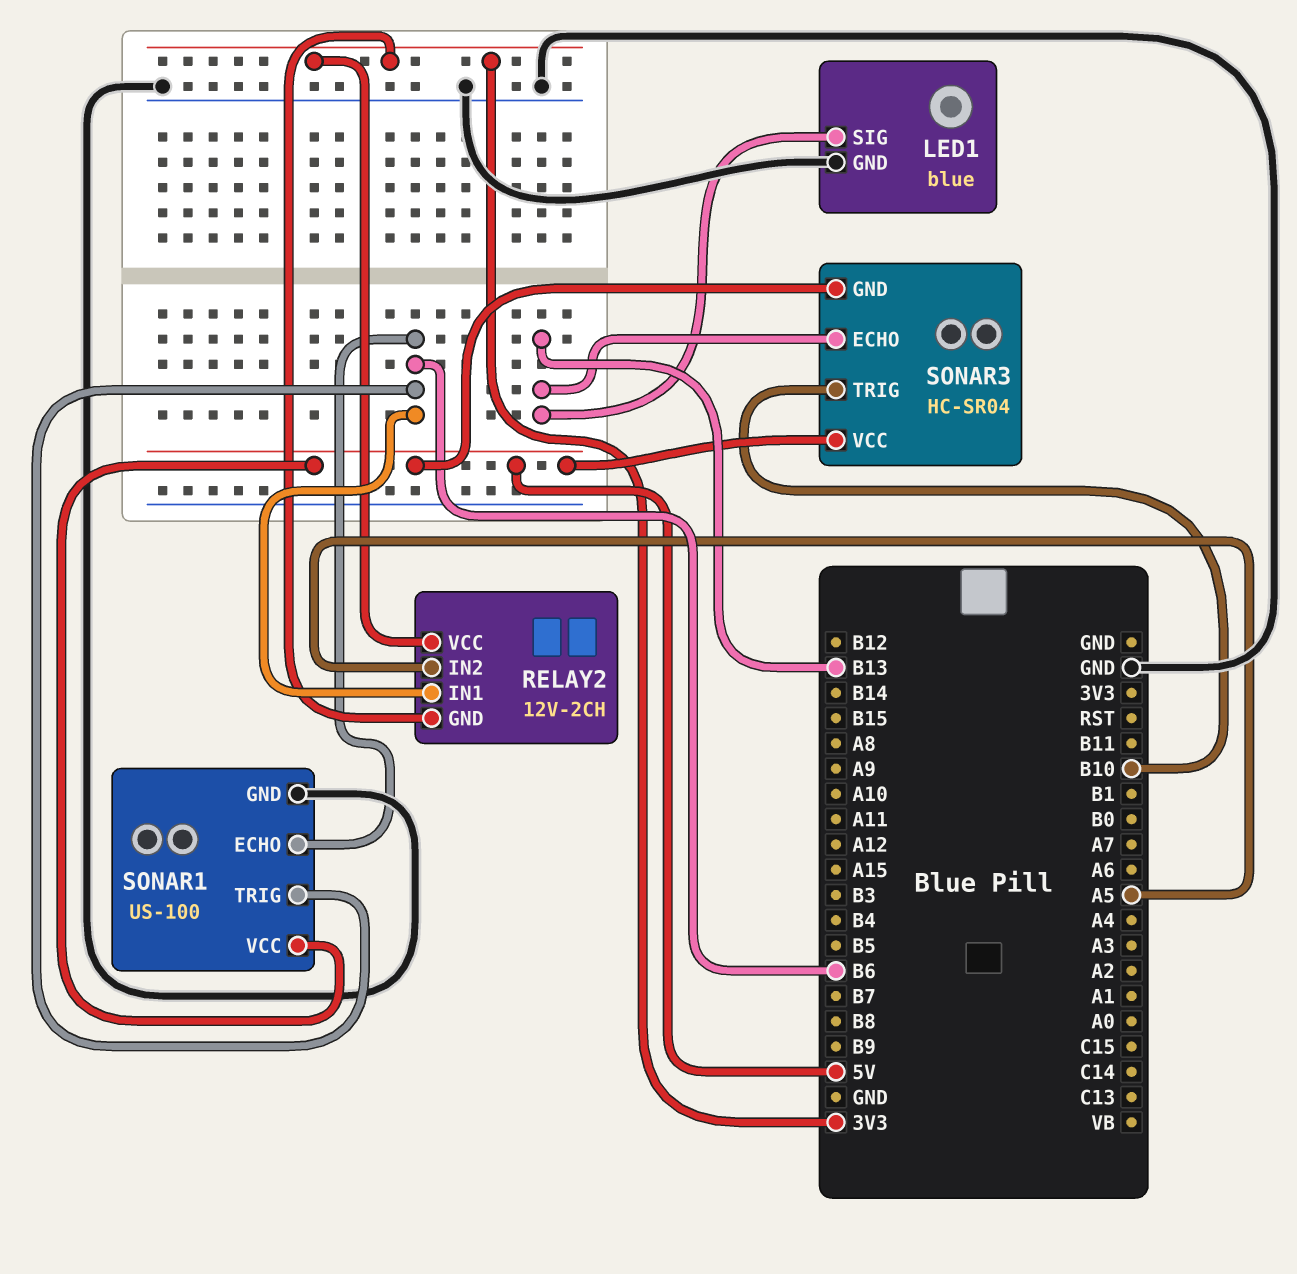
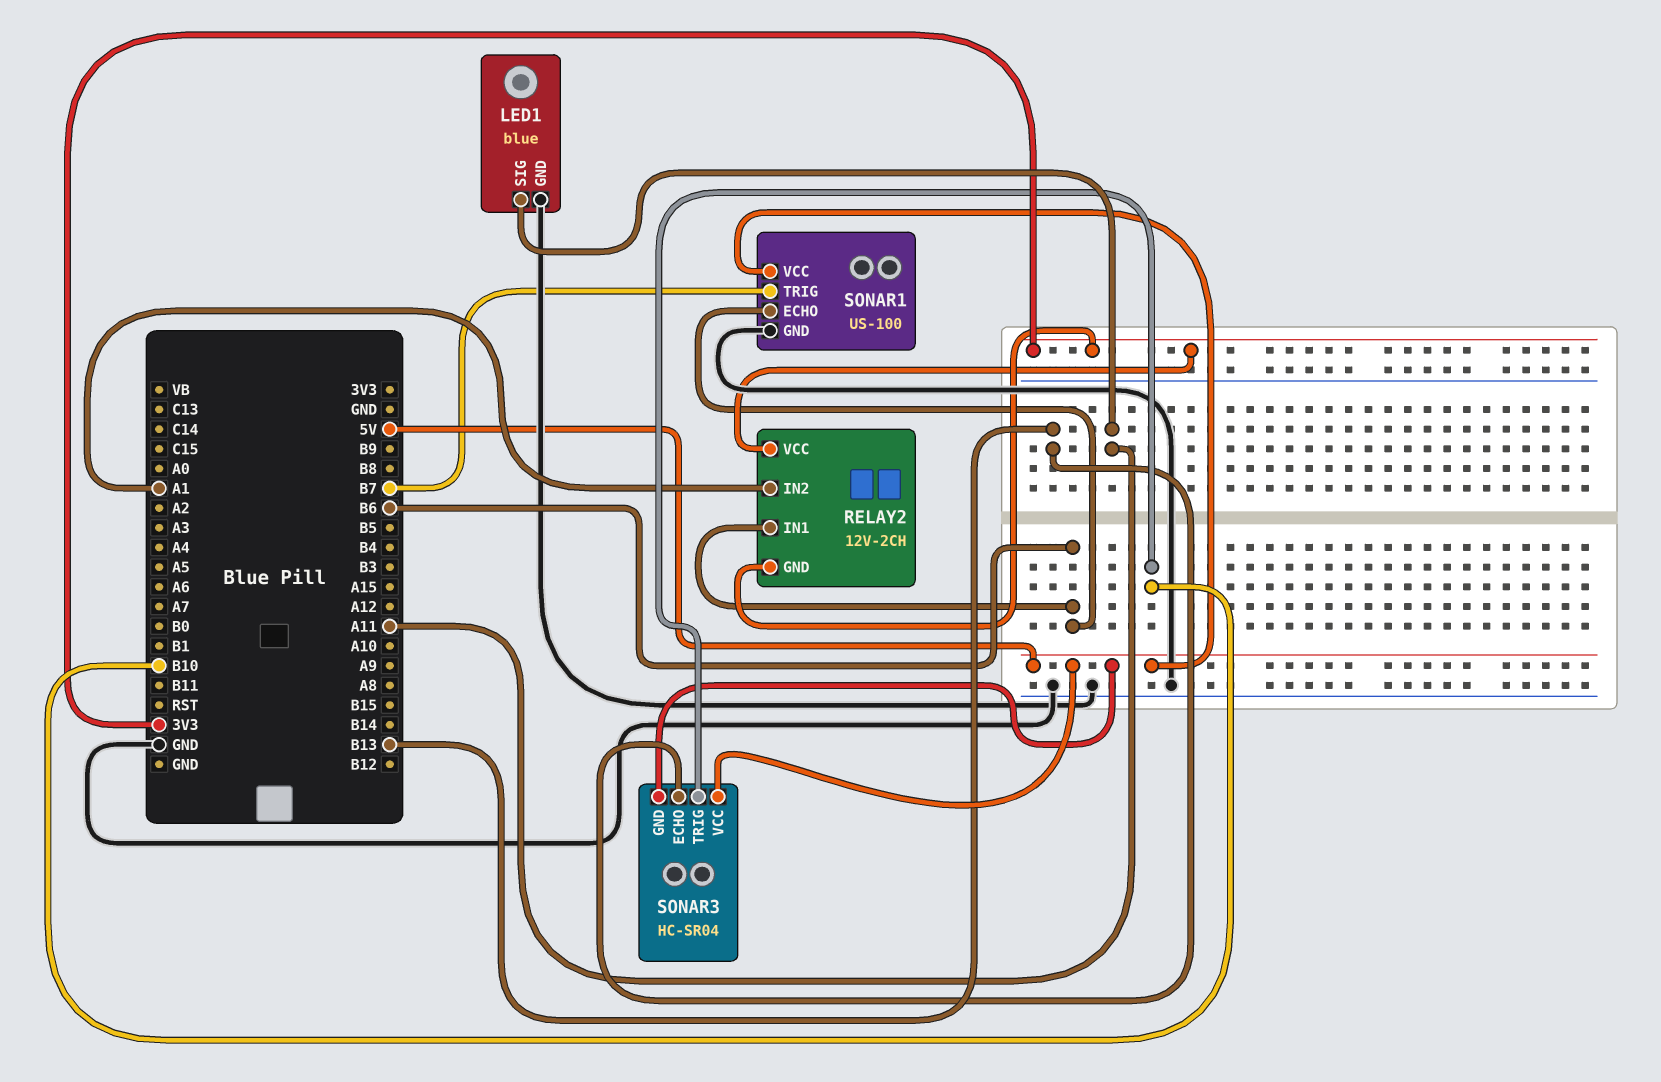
LED1 pin SIG: B13 -> A11
RELAY2 pin IN2: A5 -> A1
SONAR1 pin TRIG: B6 -> B7

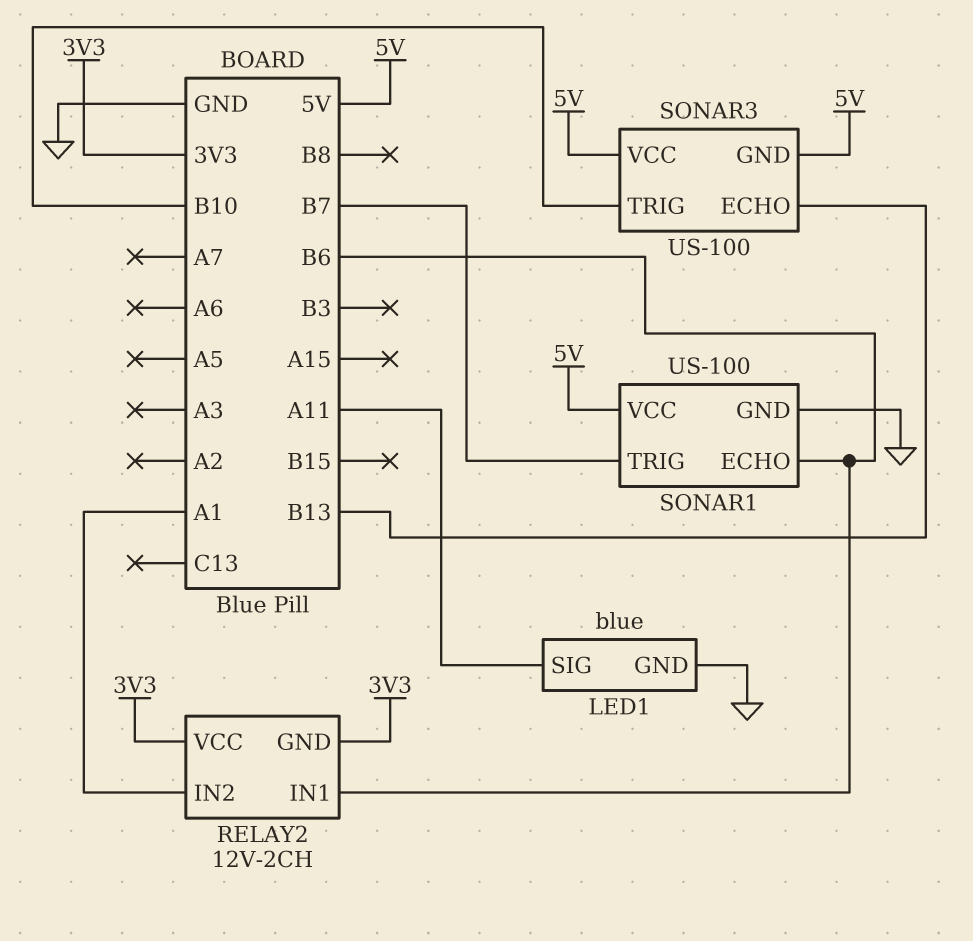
SONAR3: HC-SR04 -> US-100

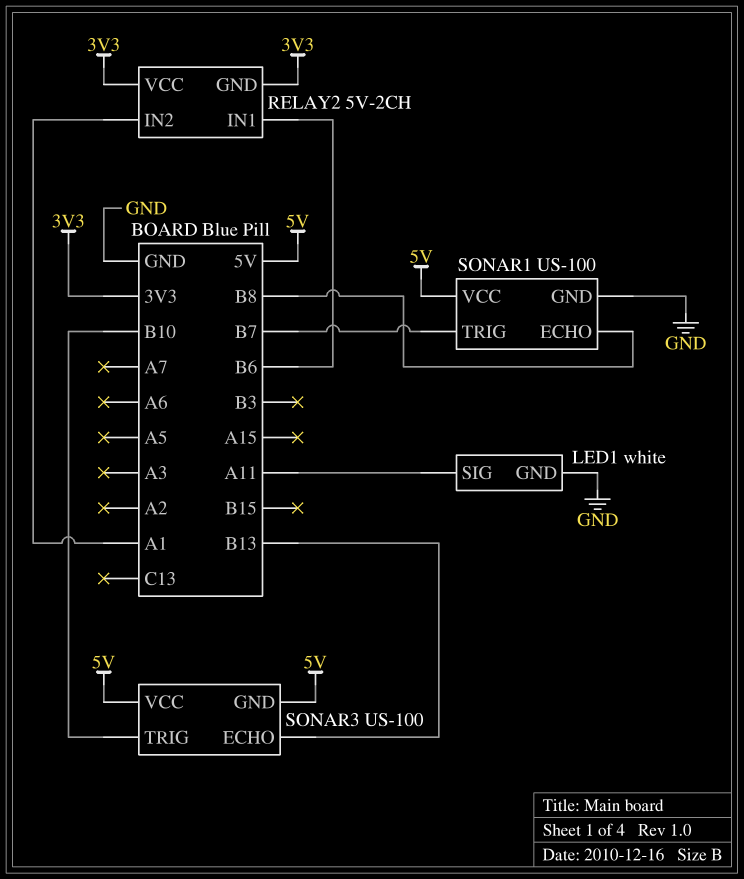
LED1: blue -> white
RELAY2: 12V-2CH -> 5V-2CH
SONAR1 pin ECHO: B6 -> B8

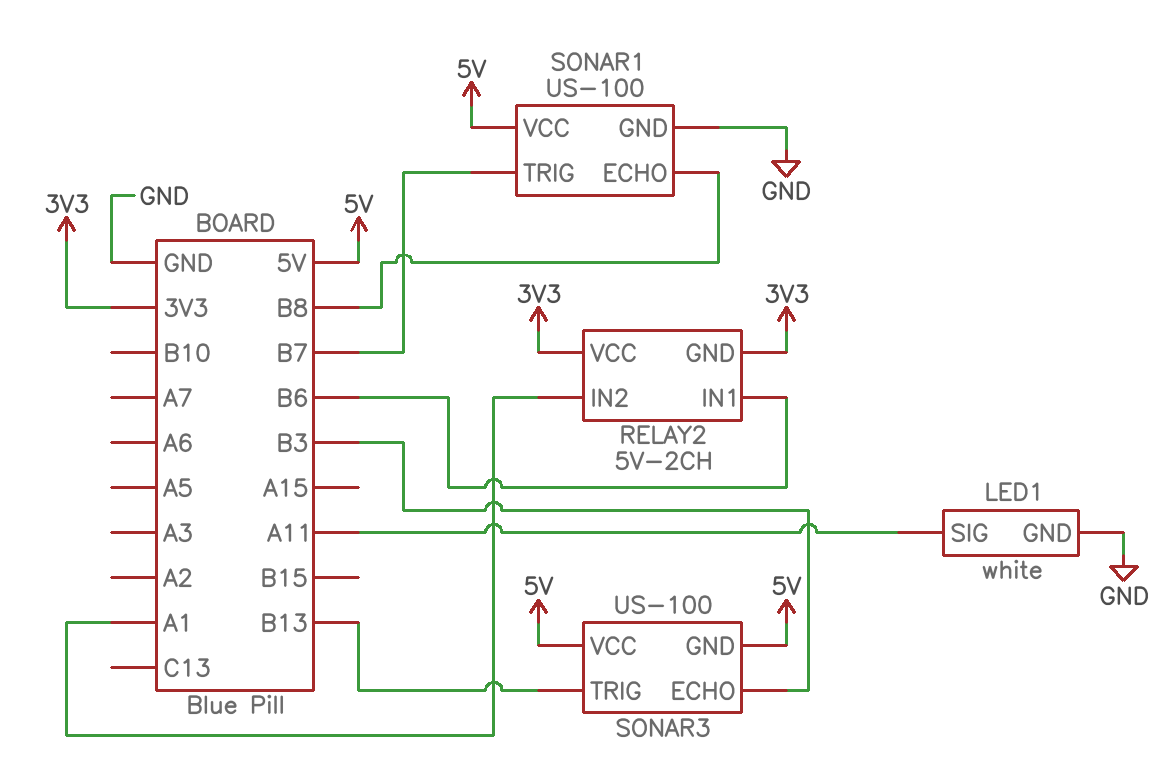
SONAR3 pin ECHO: B13 -> B3
SONAR3 pin TRIG: B10 -> B13

